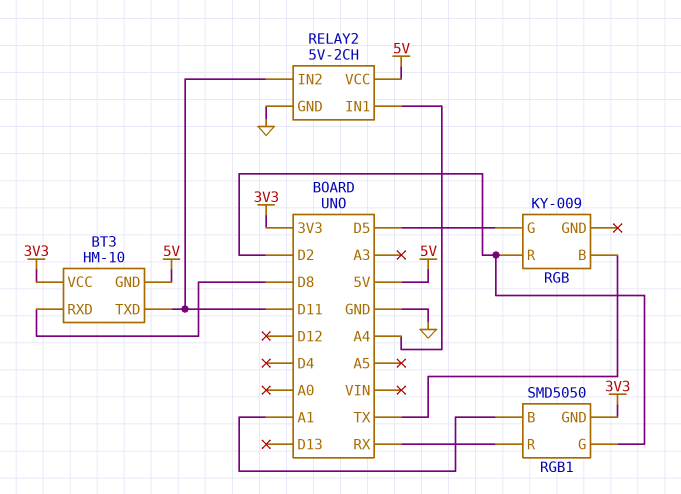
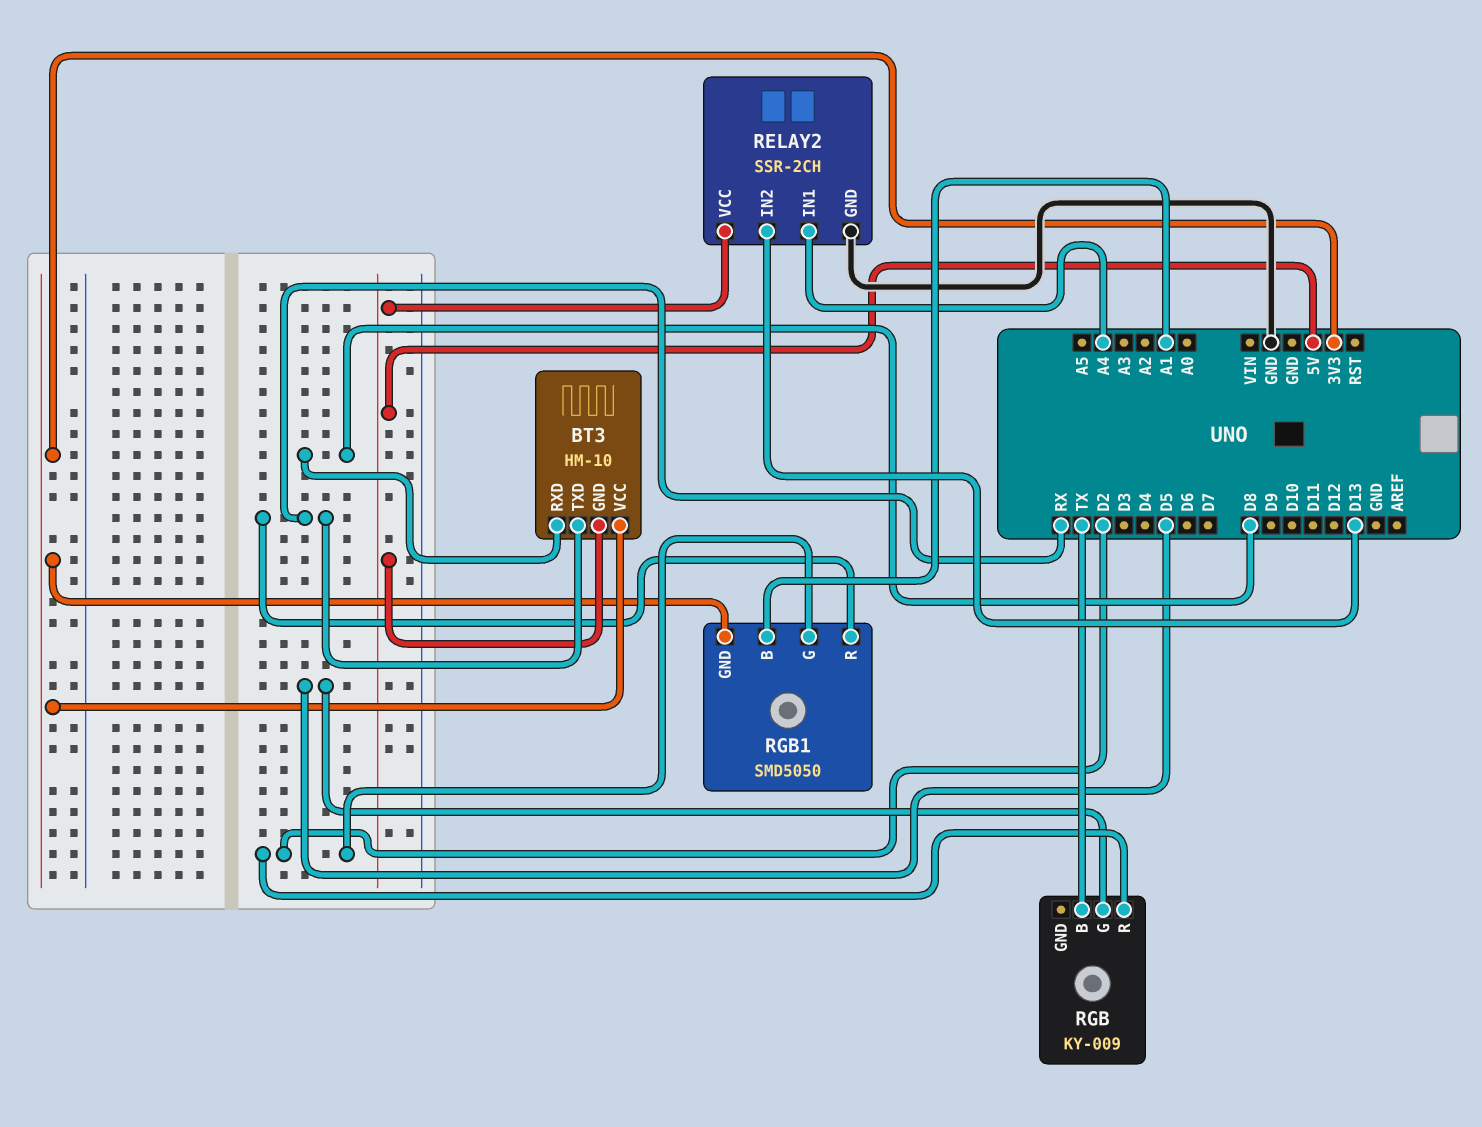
BT3 pin TXD: D11 -> RX
RELAY2: 5V-2CH -> SSR-2CH
RELAY2 pin IN2: D11 -> D13

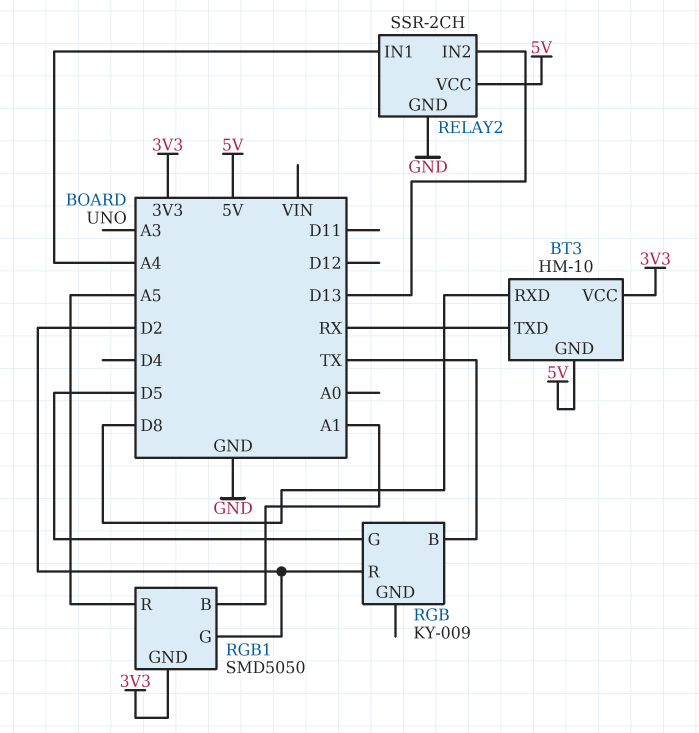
RGB1 pin R: RX -> A5

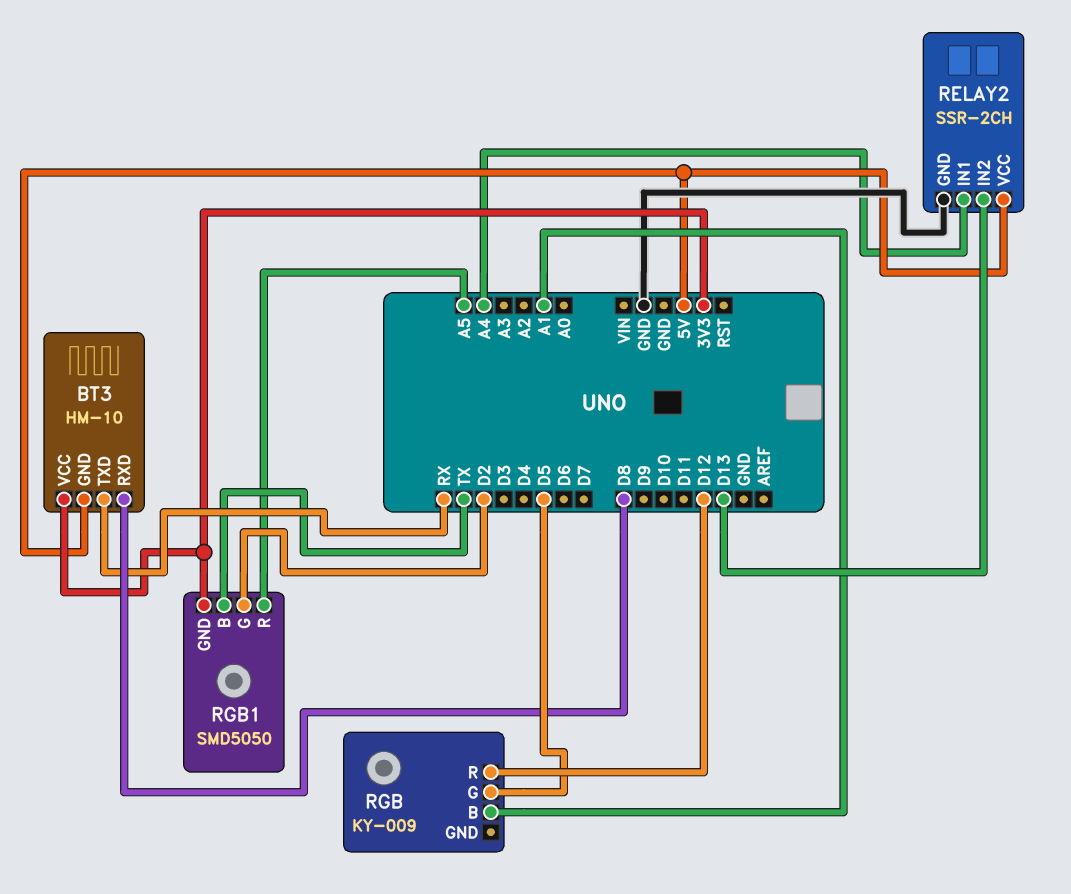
RGB pin B: TX -> A1
RGB pin R: D2 -> D12
RGB1 pin B: A1 -> TX

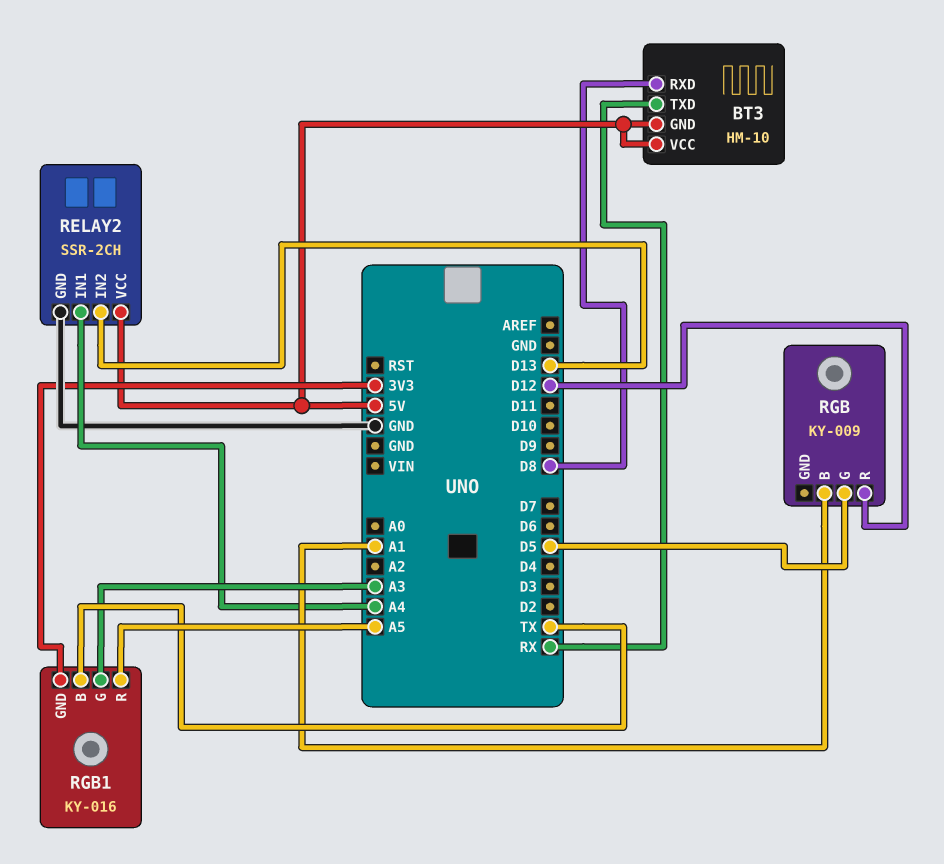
BT3 pin VCC: 3V3 -> 5V
RGB1: SMD5050 -> KY-016
RGB1 pin G: D2 -> A3

